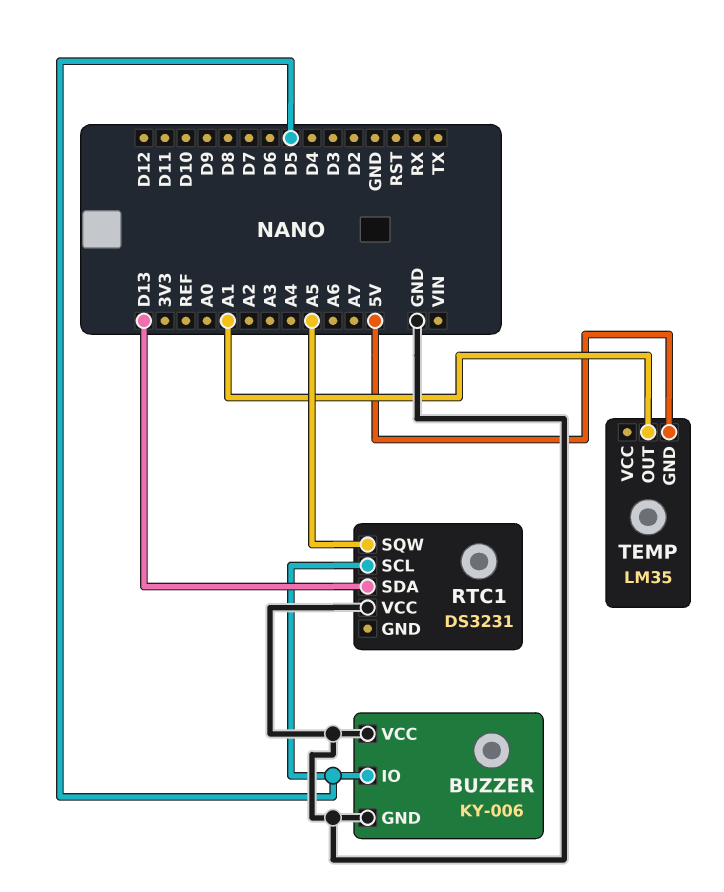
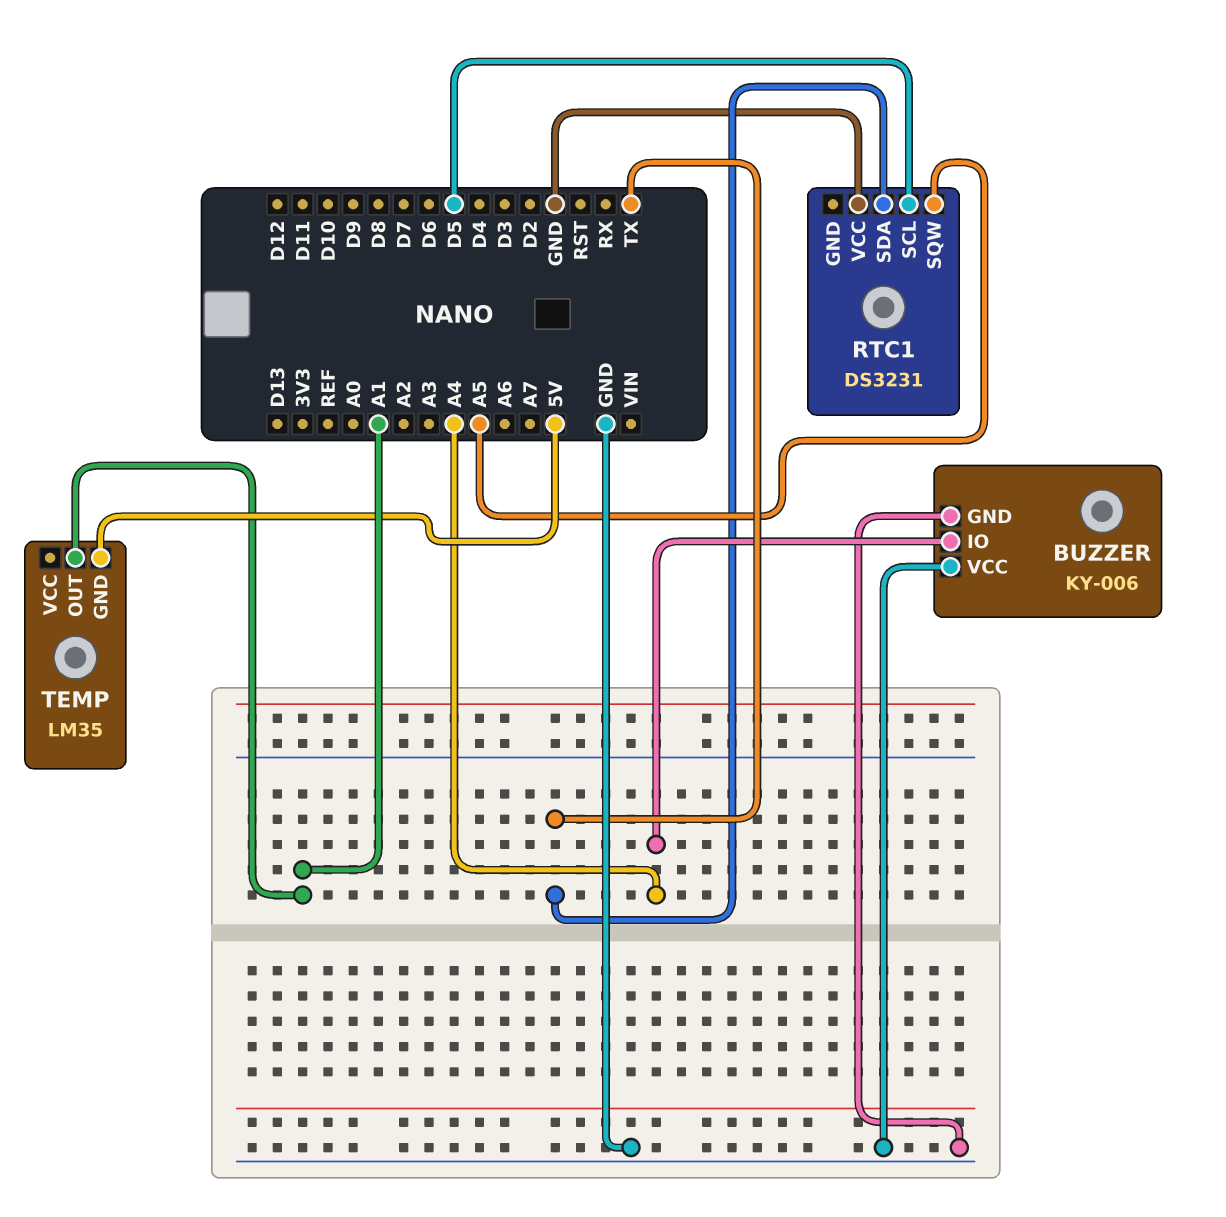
BUZZER pin IO: D5 -> A4
RTC1 pin SDA: D13 -> TX

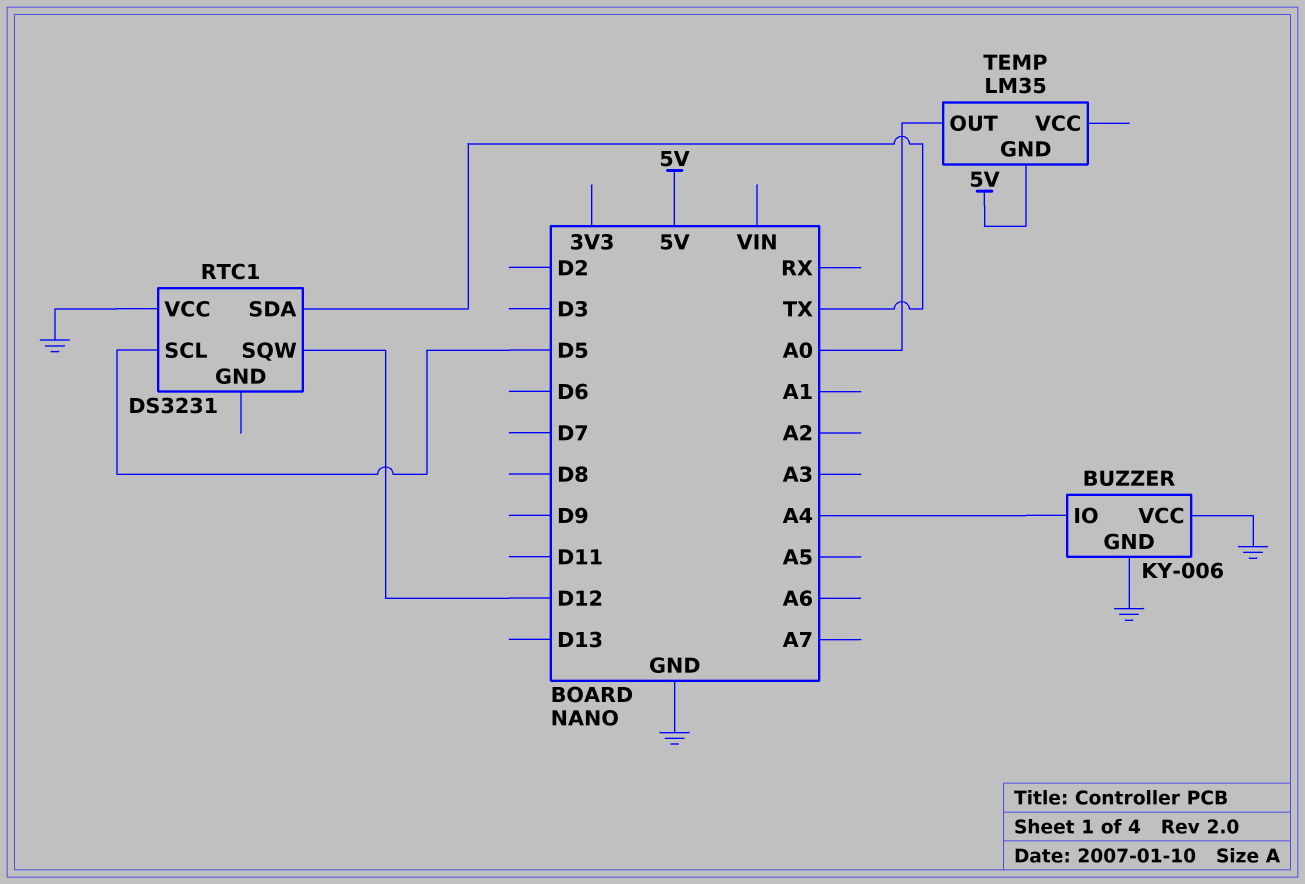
RTC1 pin SQW: A5 -> D12
TEMP pin OUT: A1 -> A0

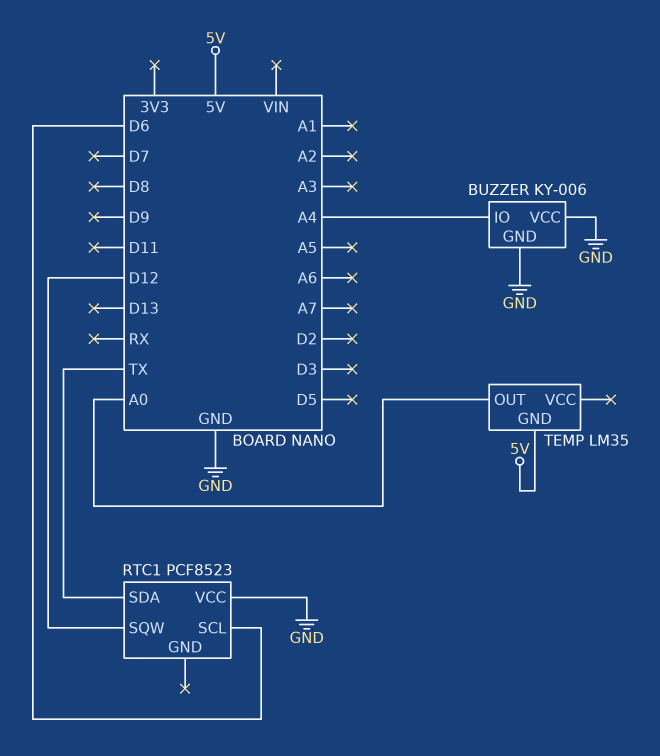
RTC1: DS3231 -> PCF8523
RTC1 pin SCL: D5 -> D6

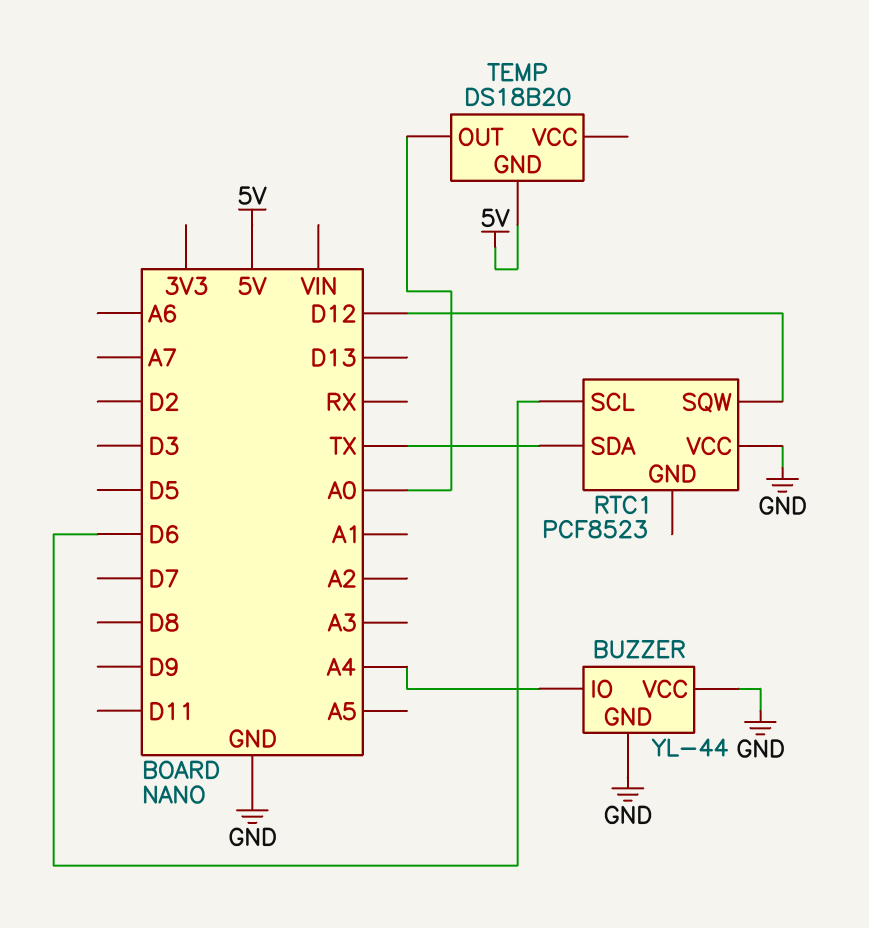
BUZZER: KY-006 -> YL-44
TEMP: LM35 -> DS18B20

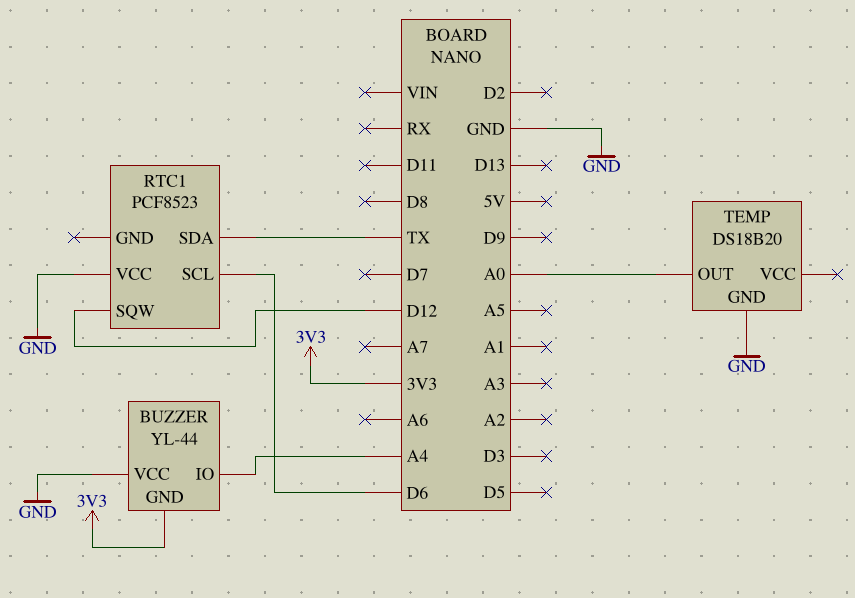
BUZZER pin GND: GND -> 3V3
TEMP pin GND: 5V -> GND

